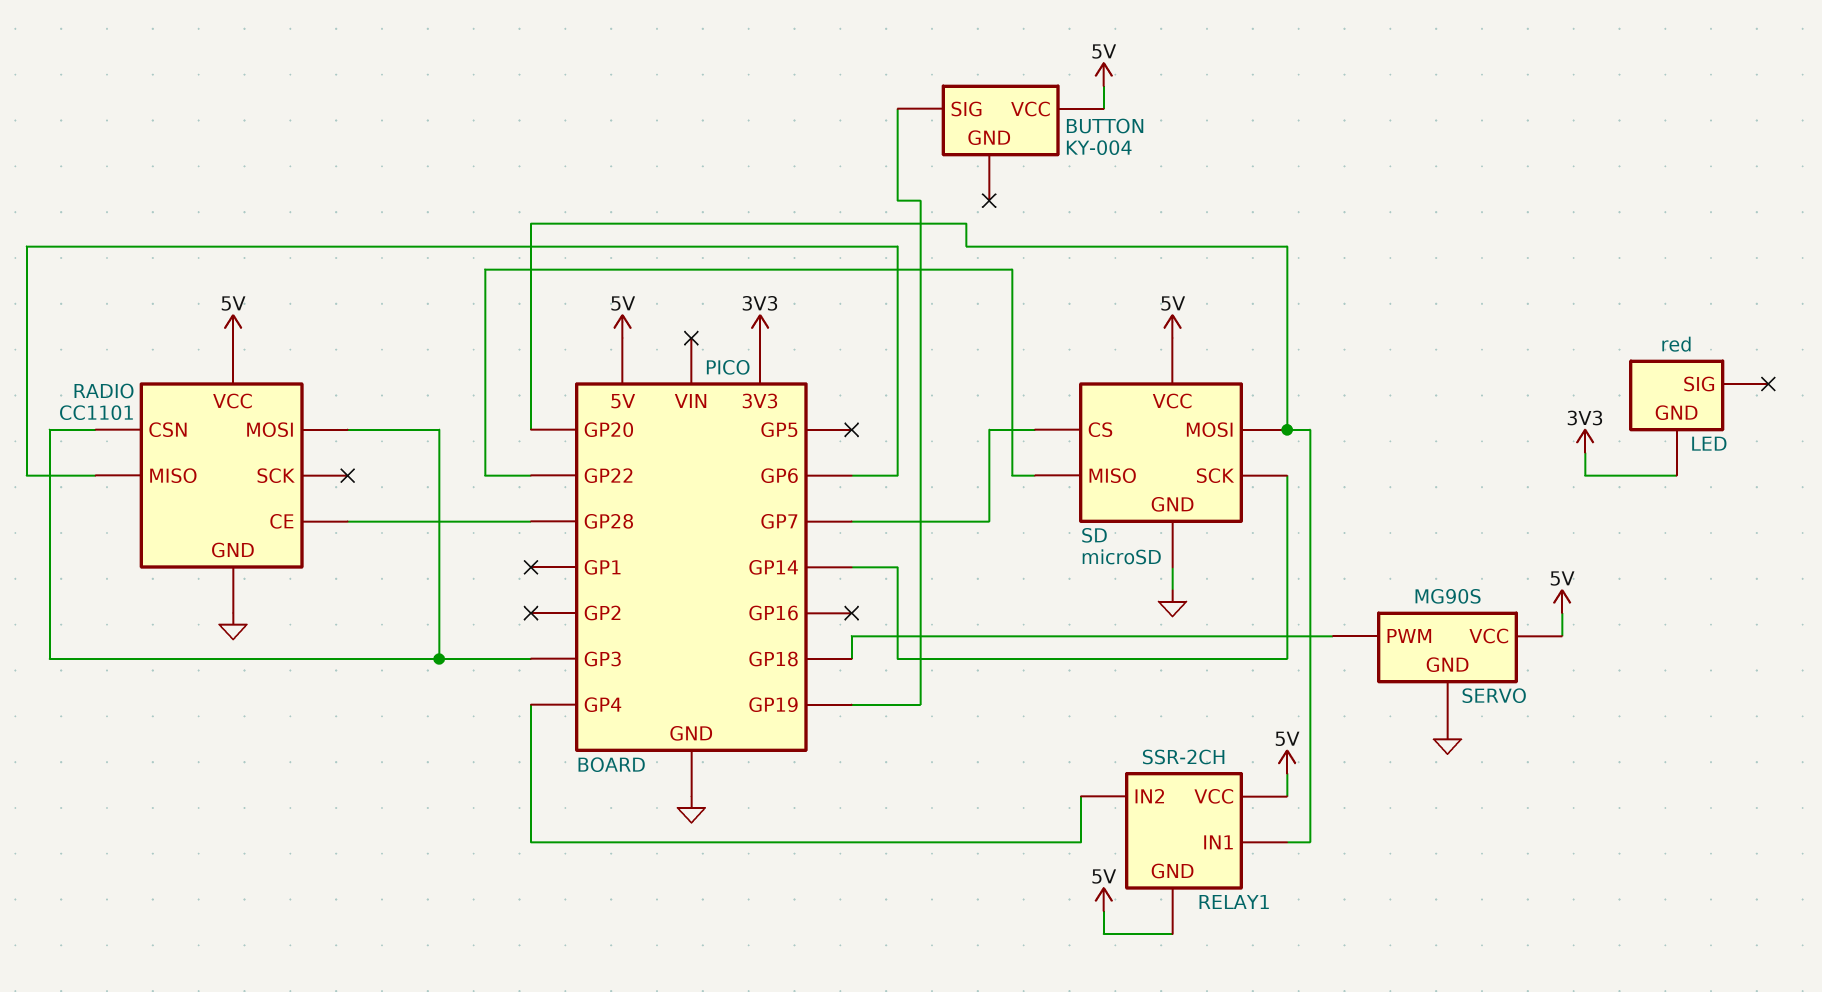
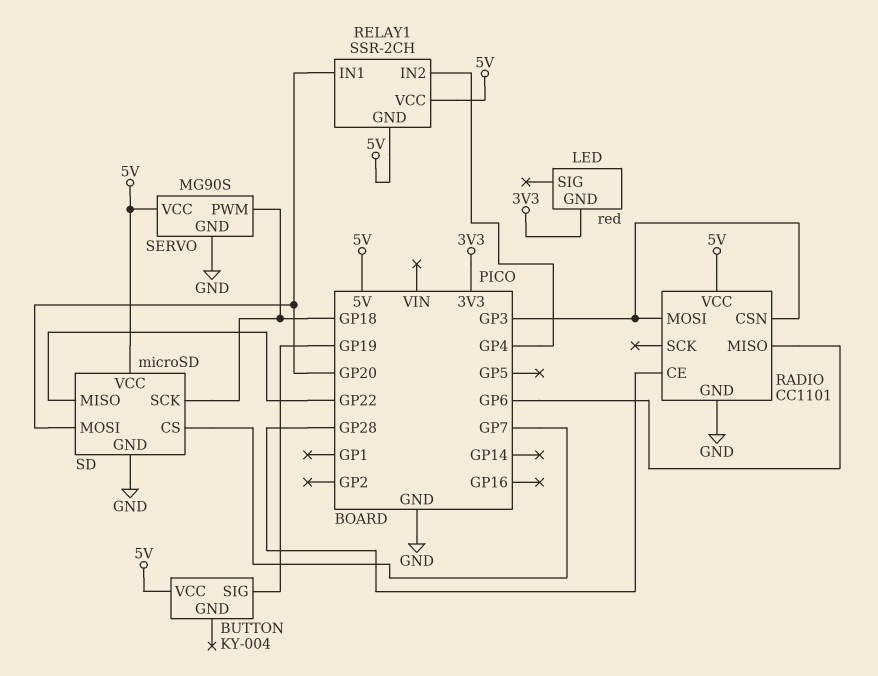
SD pin SCK: GP14 -> GP18

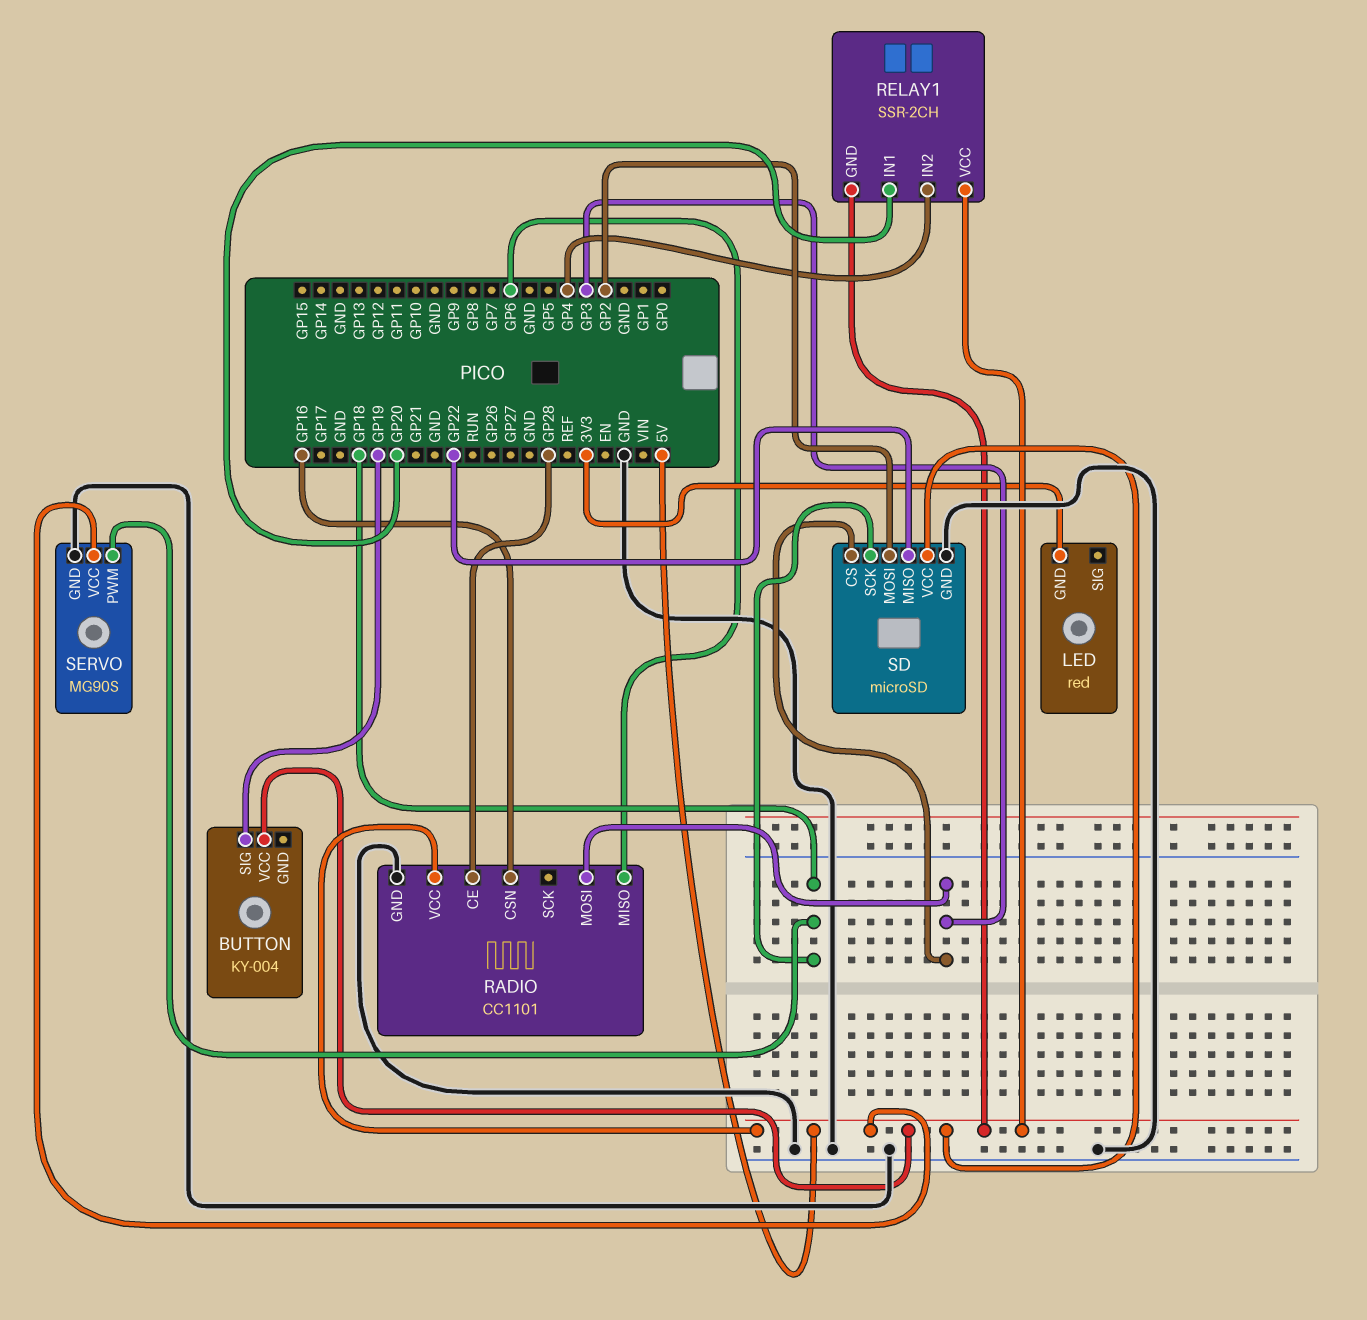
RADIO pin CSN: GP3 -> GP16
SD pin CS: GP7 -> GP3
SD pin MOSI: GP20 -> GP2

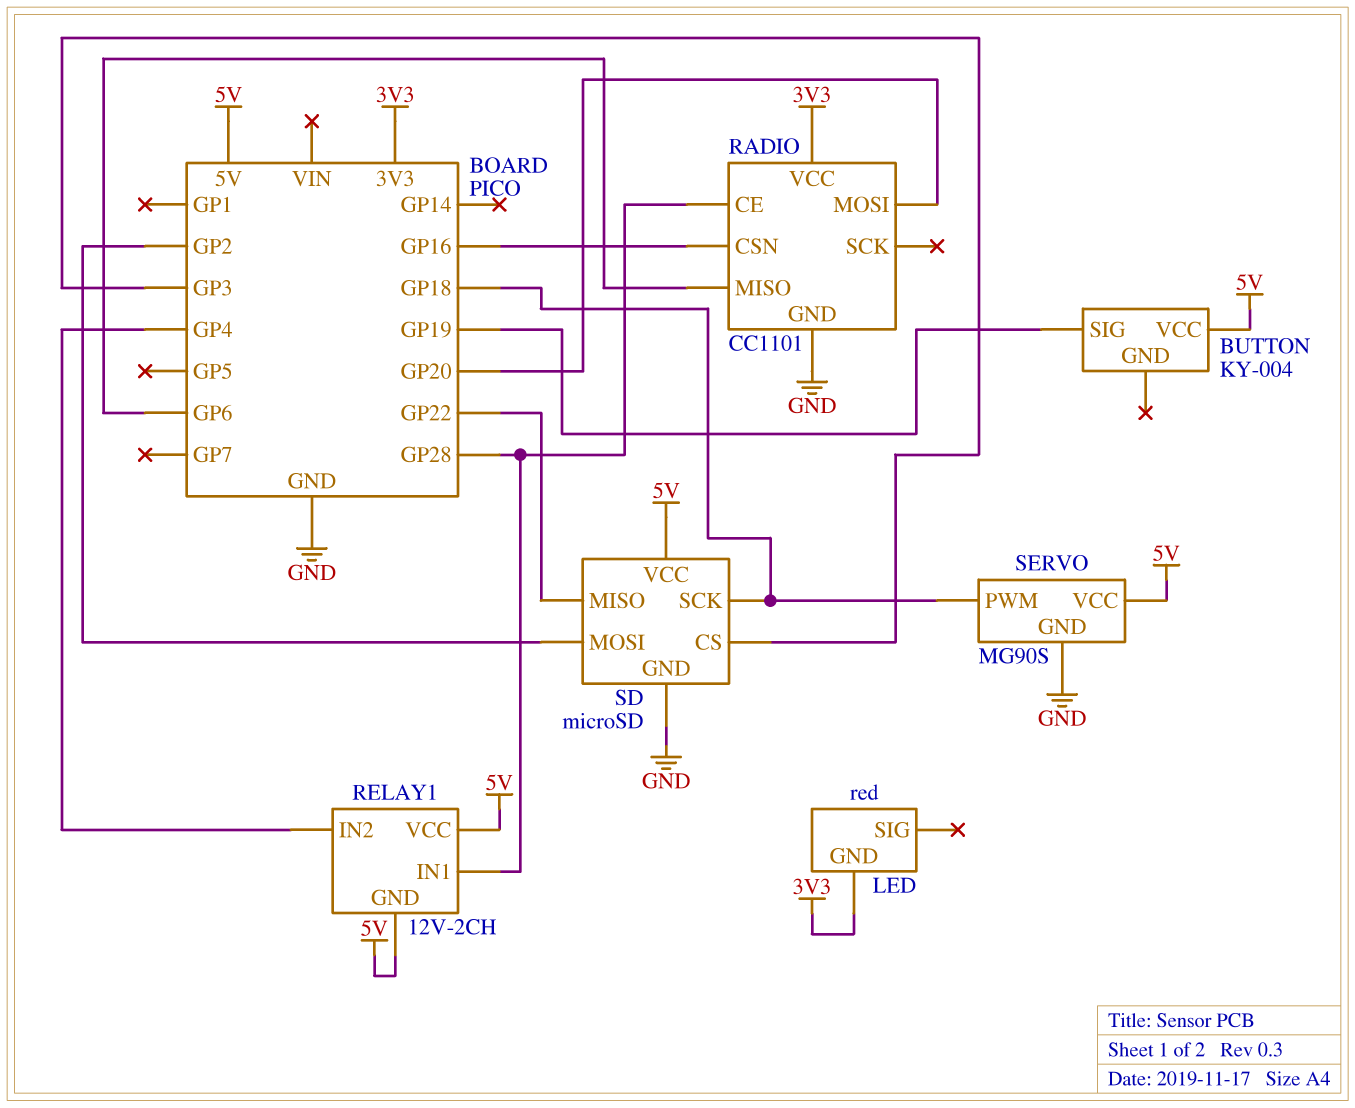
RADIO pin MOSI: GP3 -> GP20
RADIO pin VCC: 5V -> 3V3
RELAY1: SSR-2CH -> 12V-2CH
RELAY1 pin IN1: GP20 -> GP28

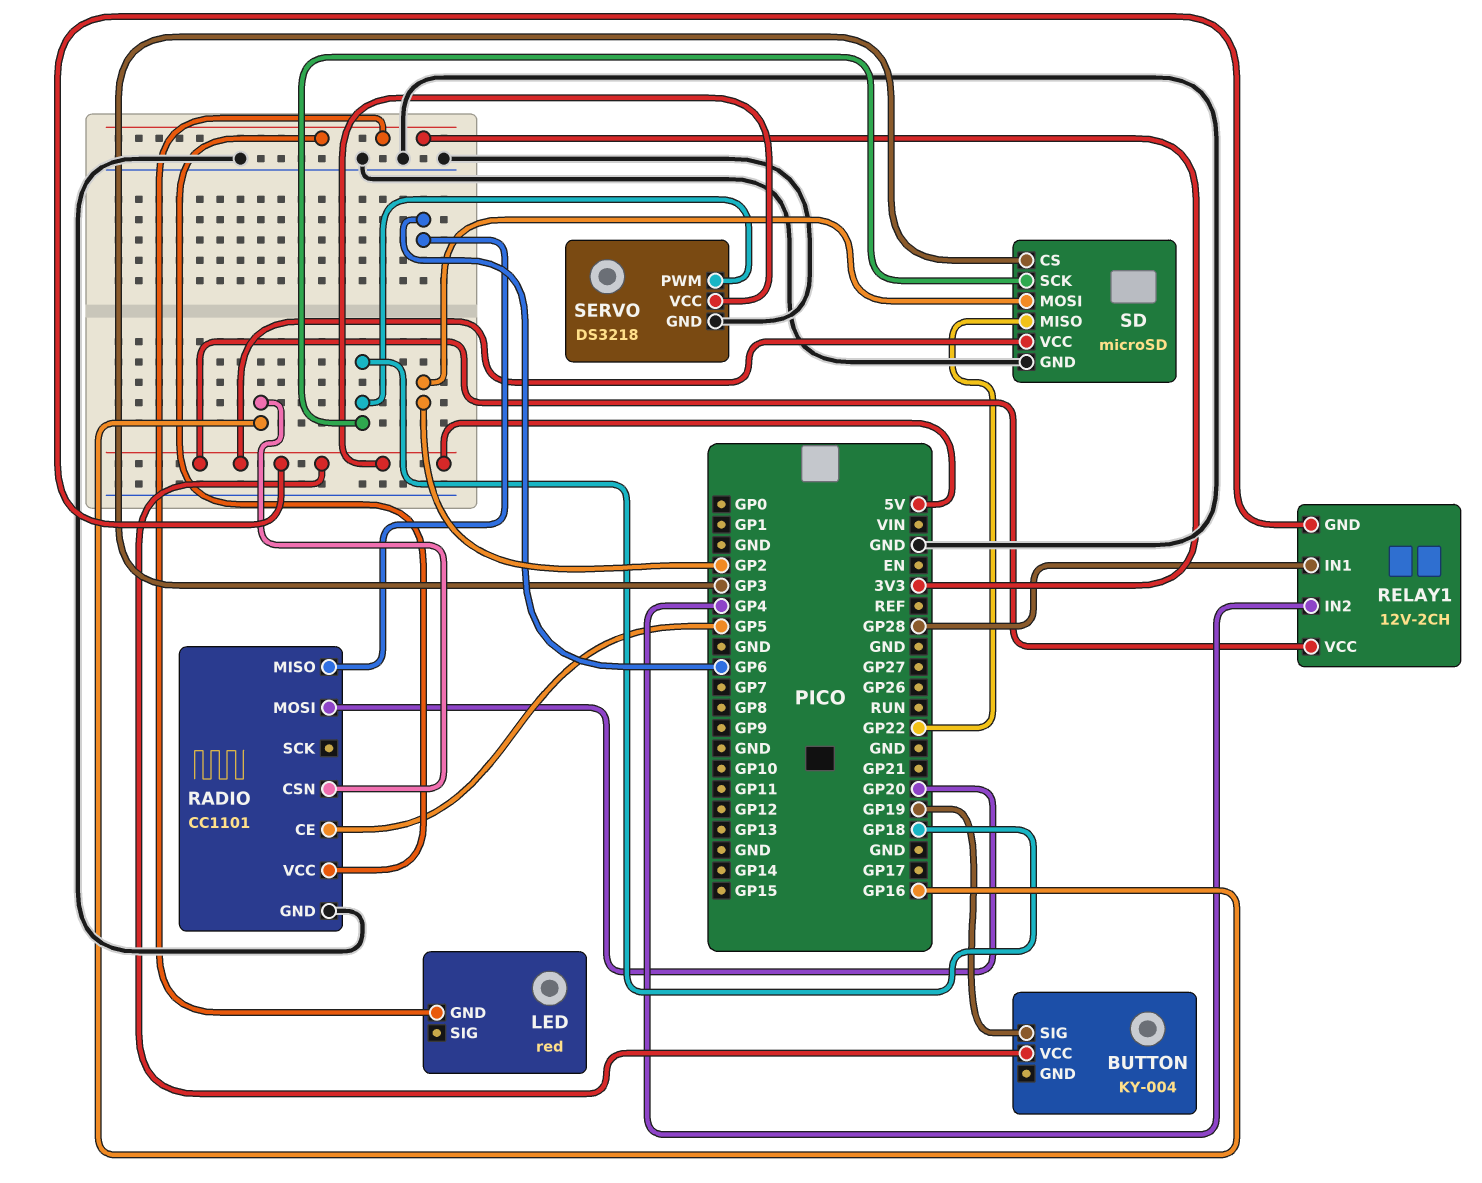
RADIO pin CE: GP28 -> GP5
SERVO: MG90S -> DS3218

